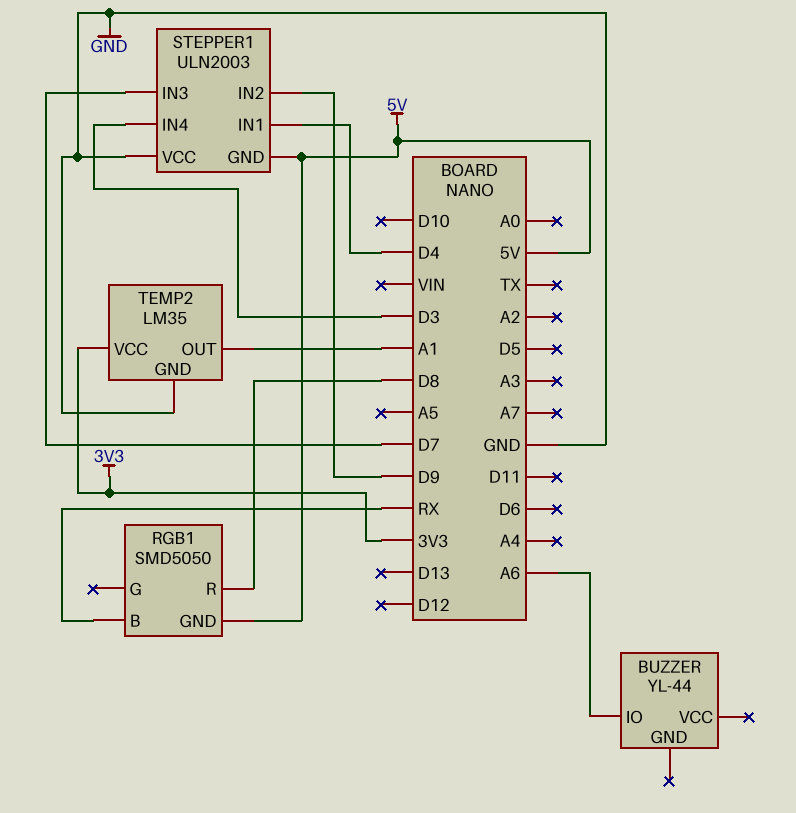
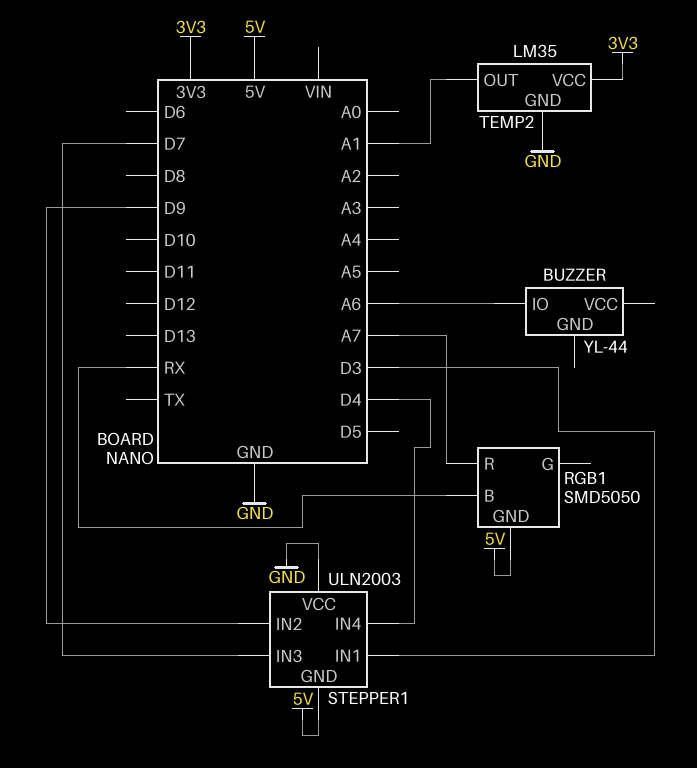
RGB1 pin R: D8 -> A7
STEPPER1 pin IN1: D4 -> D3
STEPPER1 pin IN4: D3 -> D4

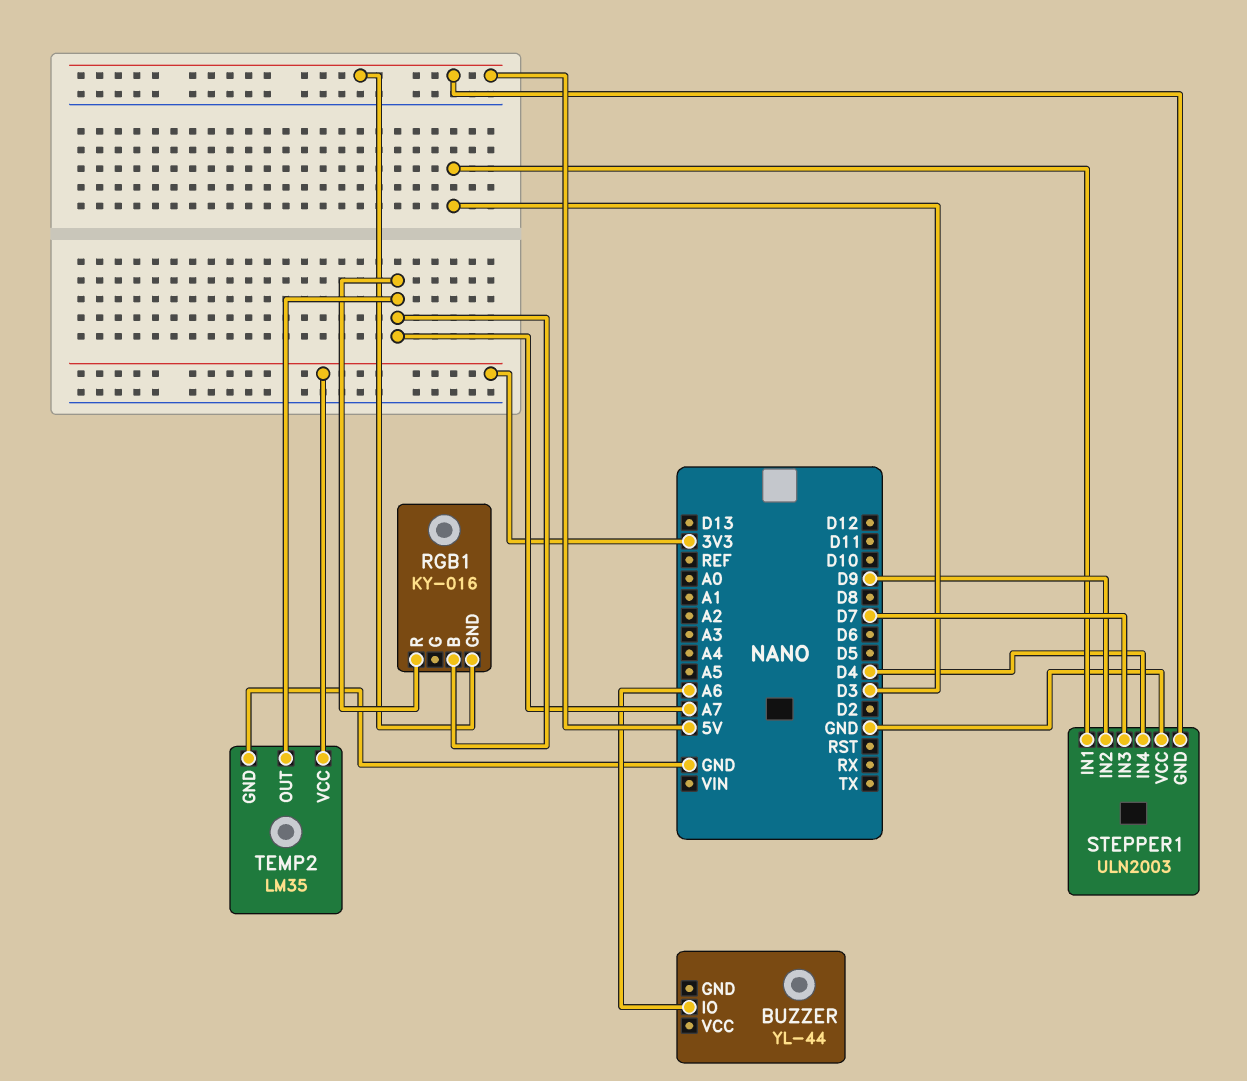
RGB1: SMD5050 -> KY-016
RGB1 pin B: RX -> A7
TEMP2 pin OUT: A1 -> A7

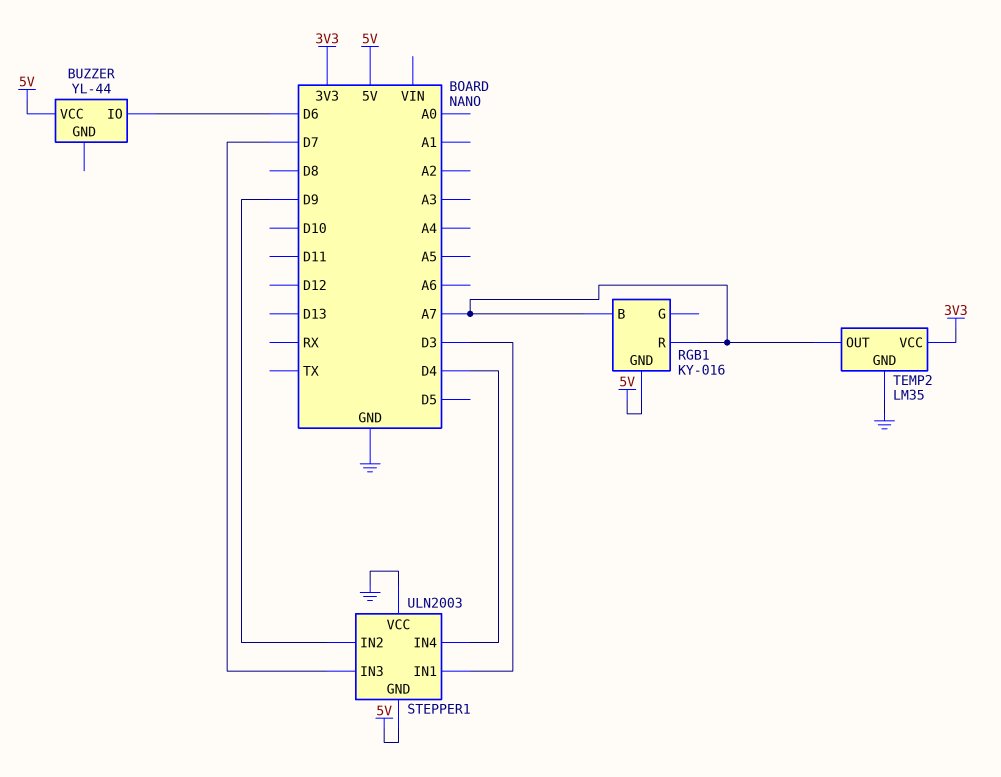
BUZZER pin IO: A6 -> D6
BUZZER pin VCC: none -> 5V

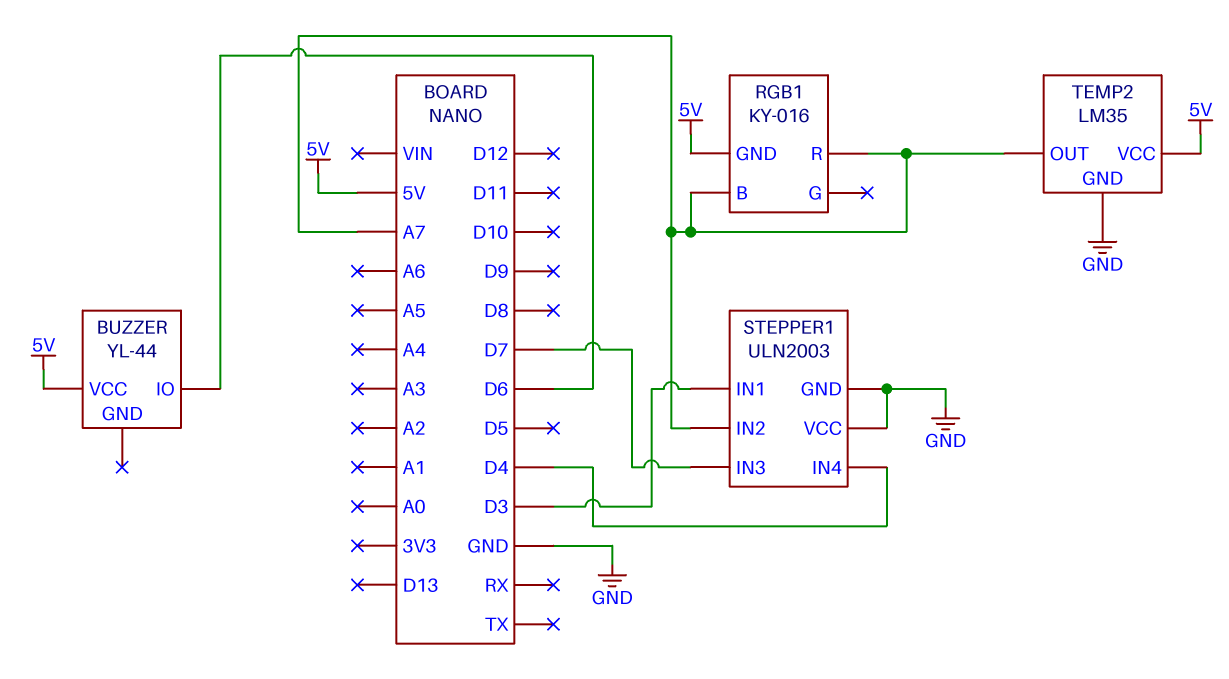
STEPPER1 pin GND: 5V -> GND
STEPPER1 pin IN2: D9 -> A7
TEMP2 pin VCC: 3V3 -> 5V

